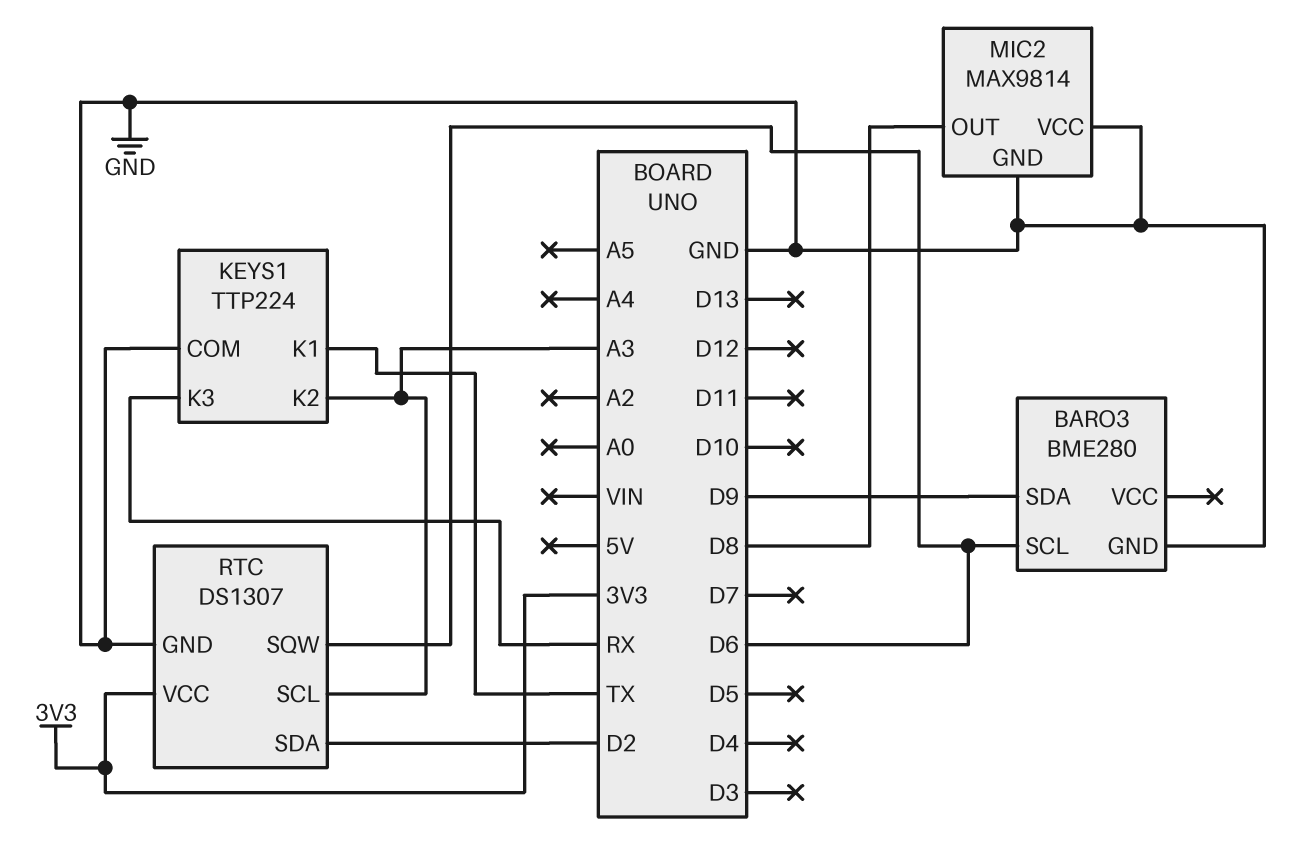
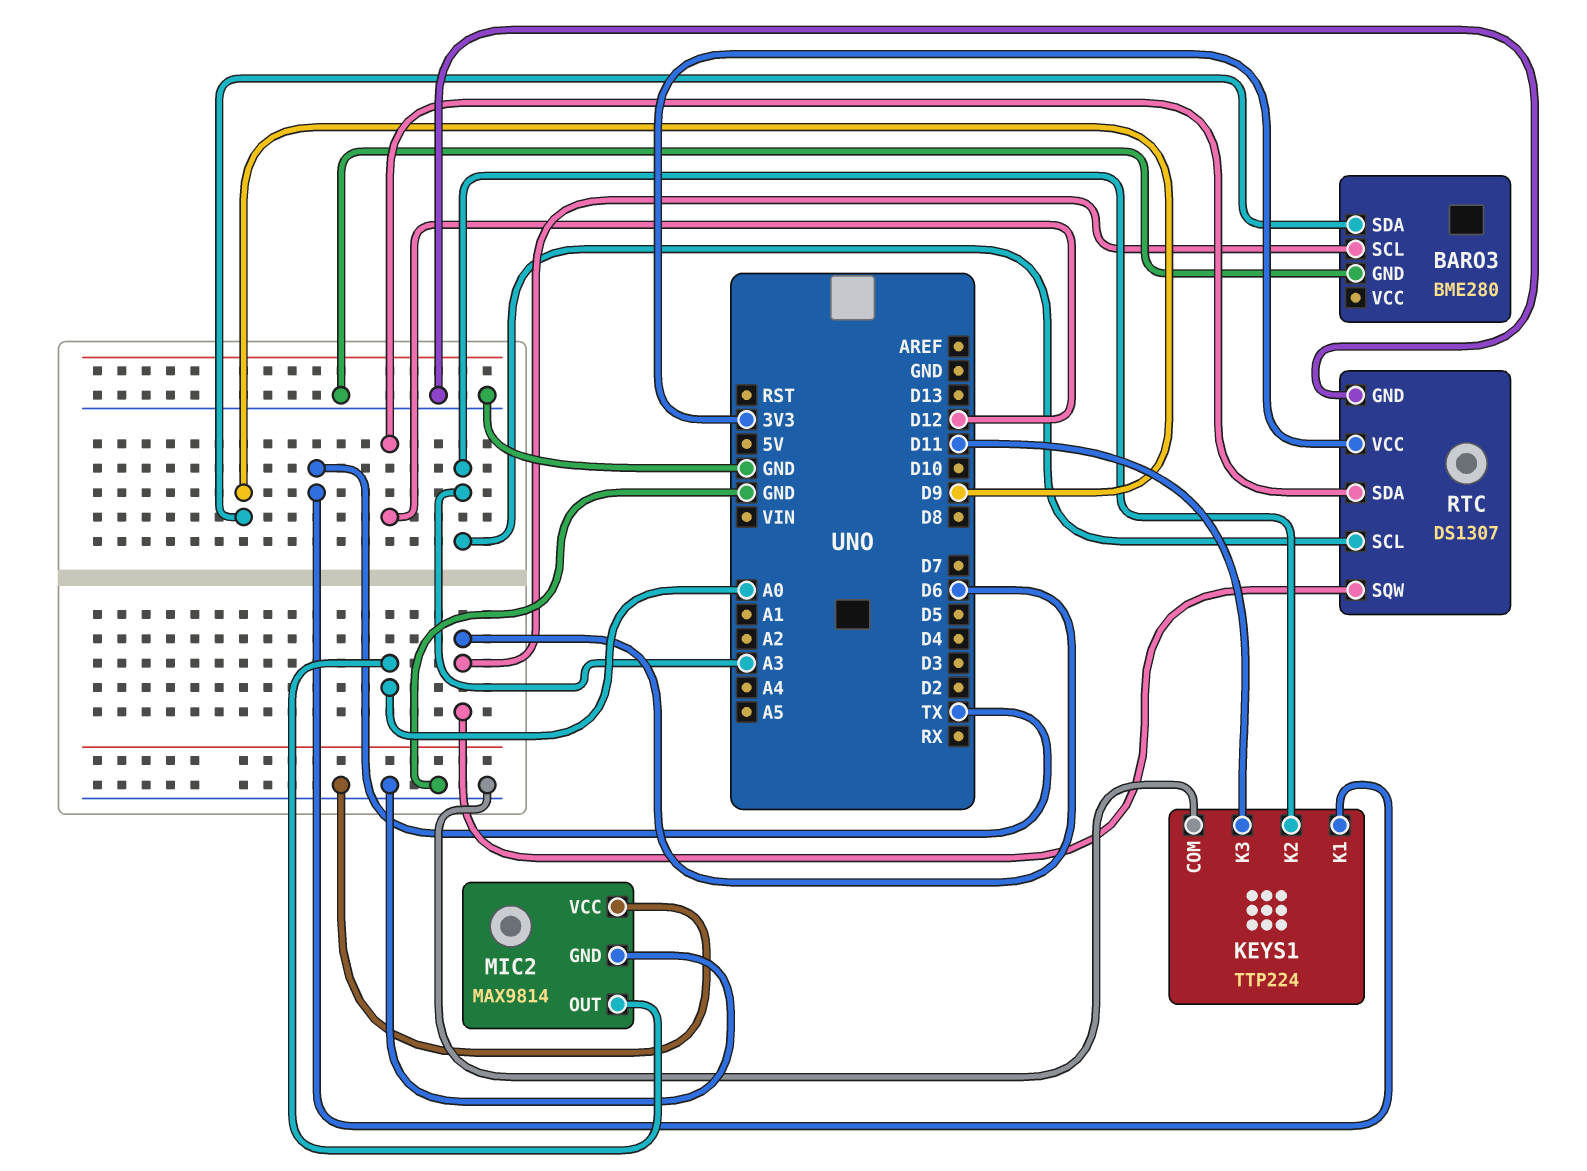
KEYS1 pin K3: RX -> D11
MIC2 pin OUT: D8 -> A0
RTC pin SDA: D2 -> D12

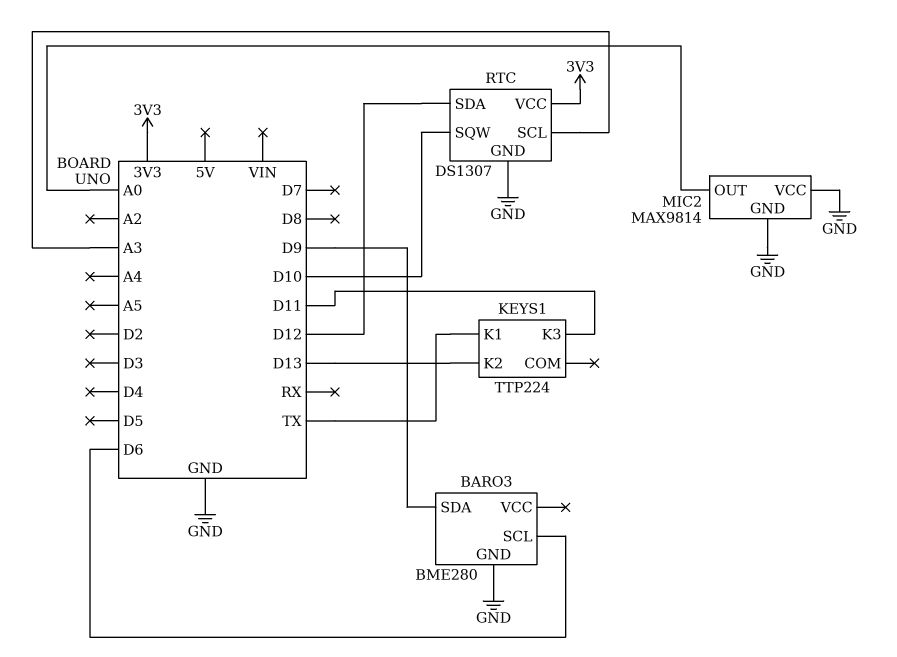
KEYS1 pin COM: GND -> none
KEYS1 pin K2: A3 -> D13
RTC pin SQW: D6 -> D10

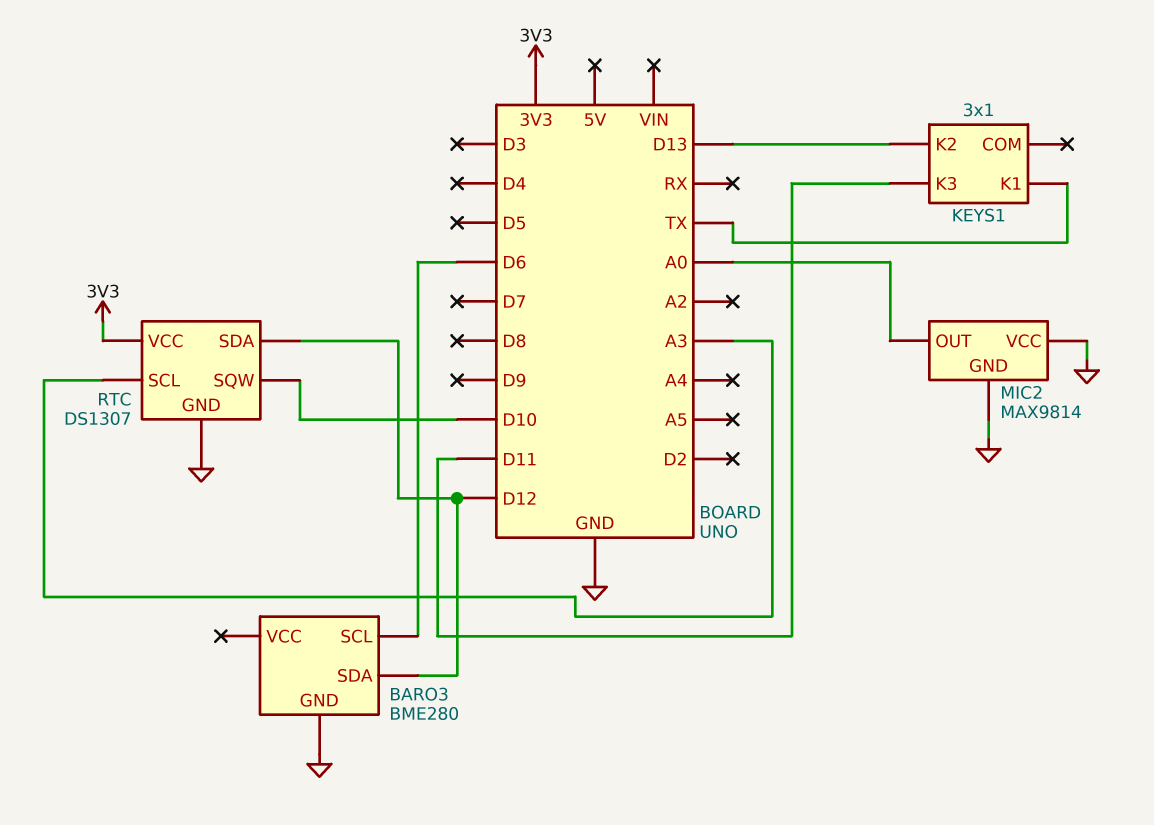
BARO3 pin SDA: D9 -> D12
KEYS1: TTP224 -> 3x1

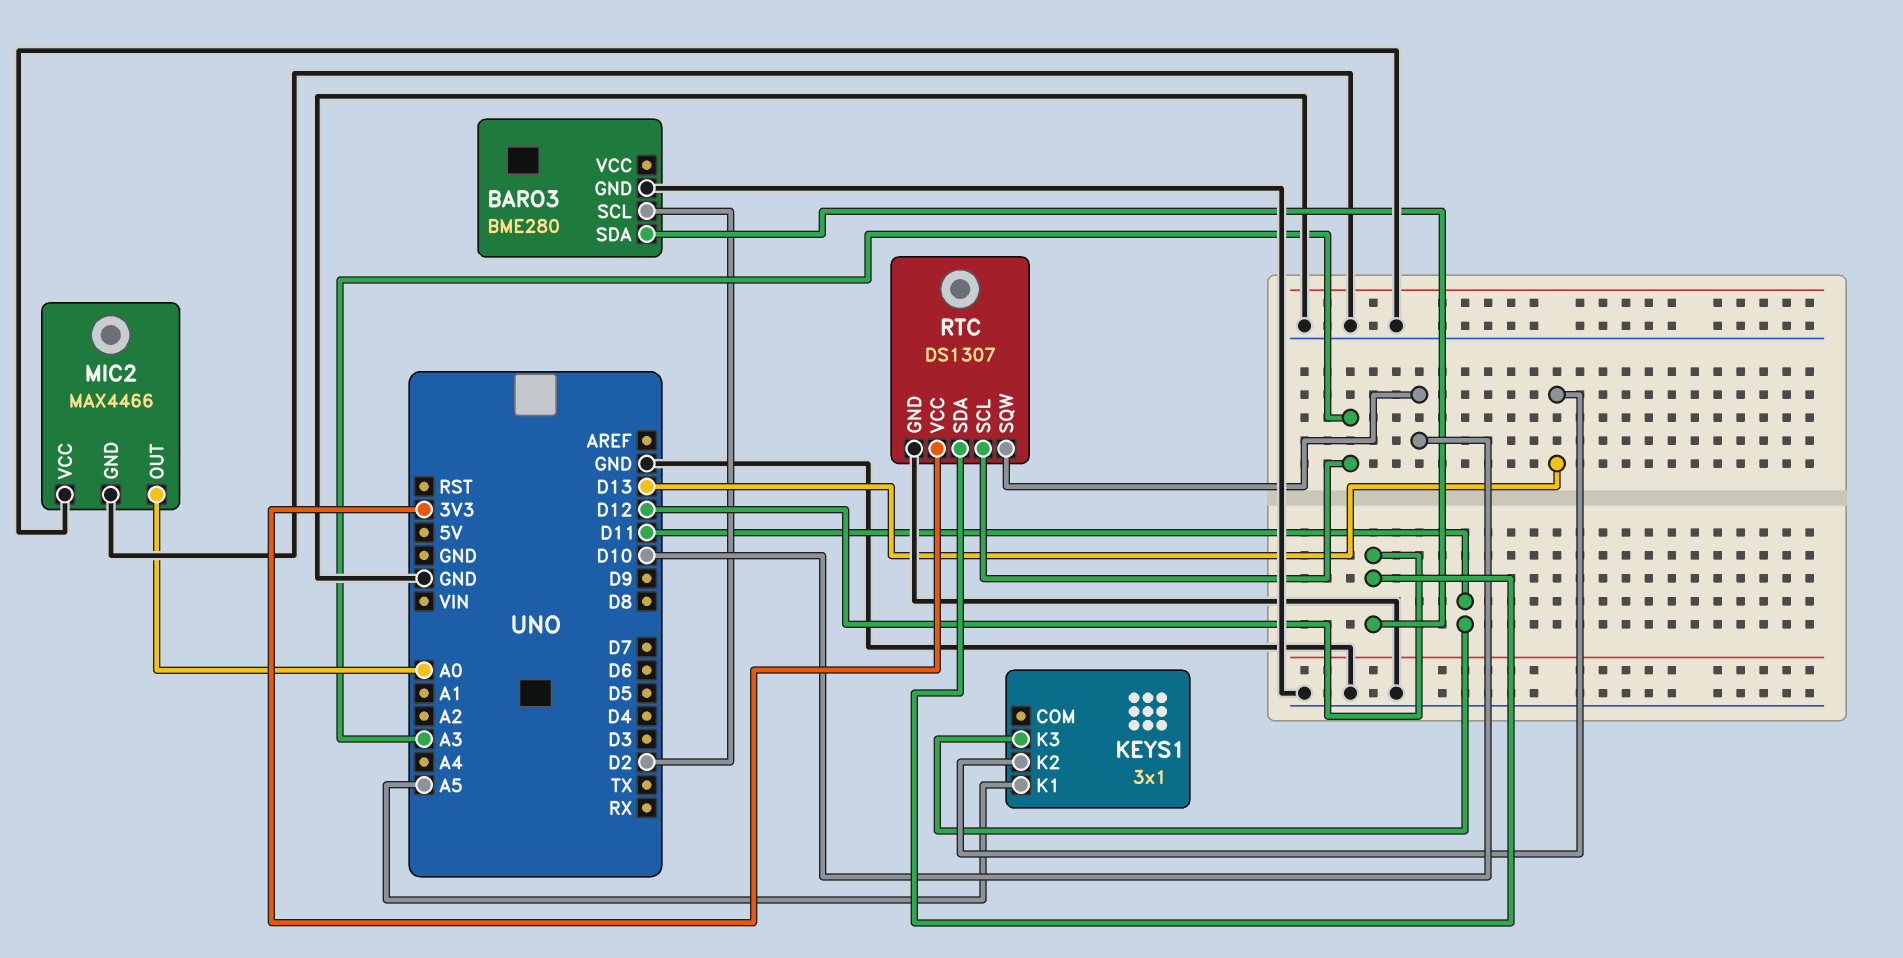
BARO3 pin SCL: D6 -> D2
KEYS1 pin K1: TX -> A5
MIC2: MAX9814 -> MAX4466

